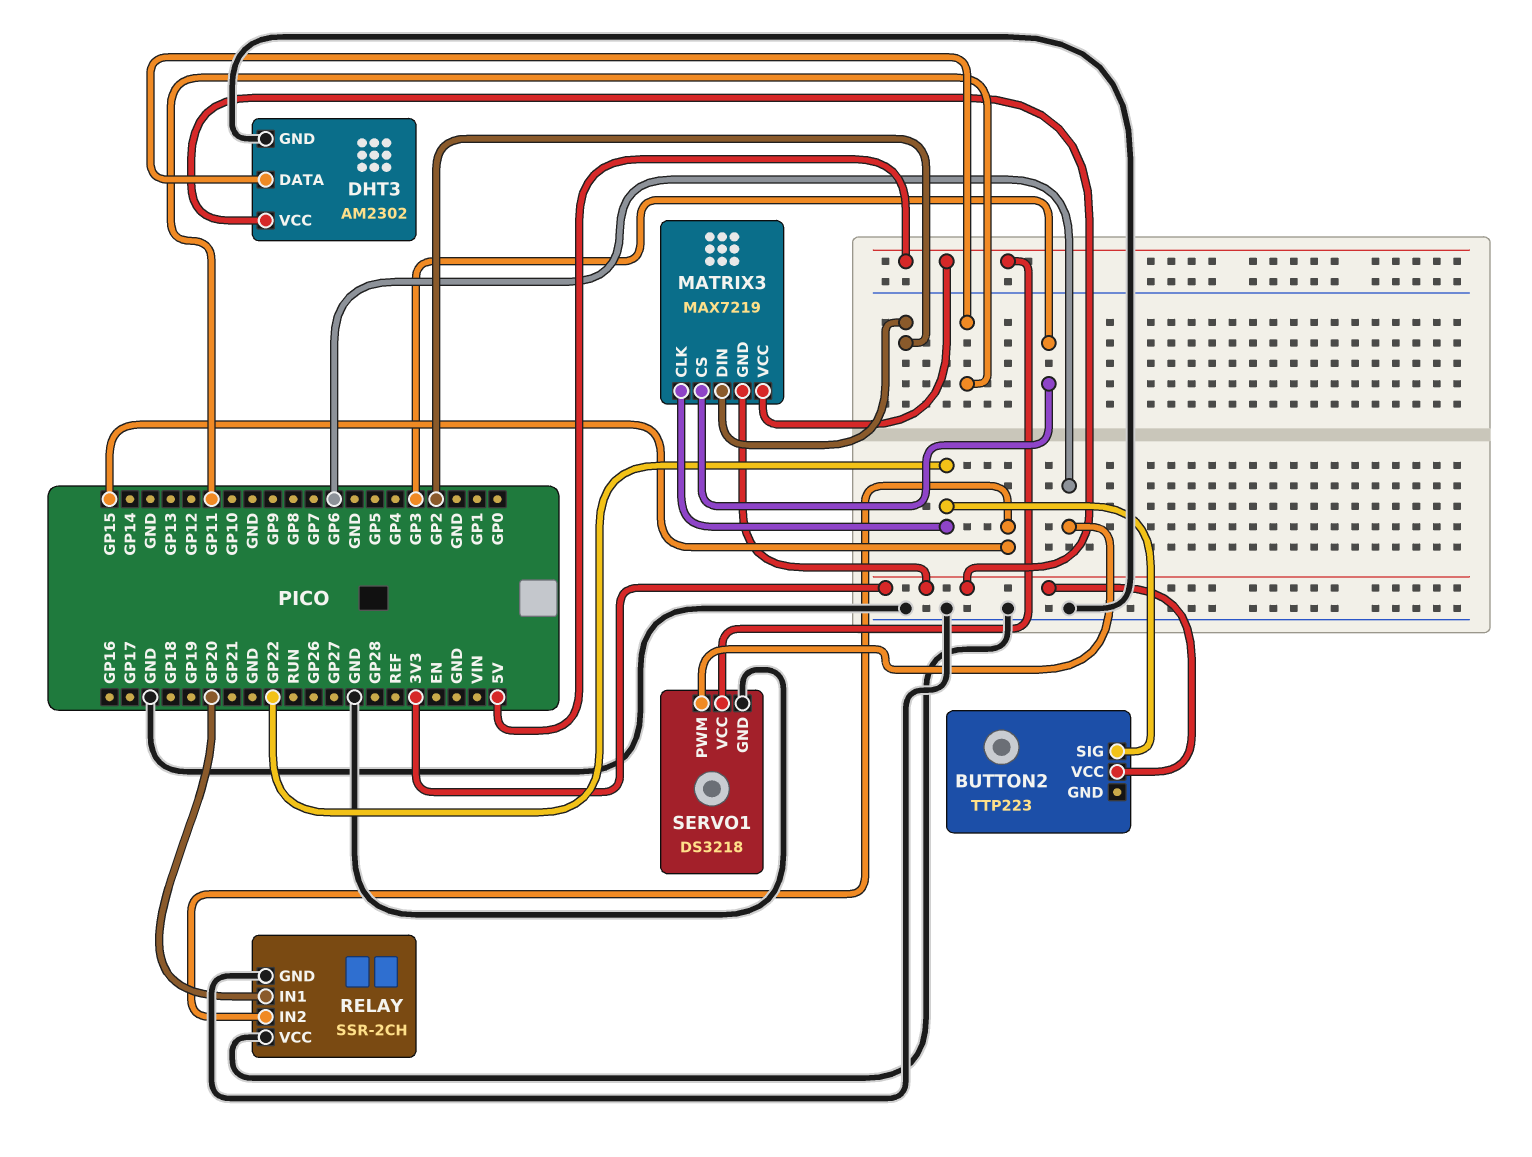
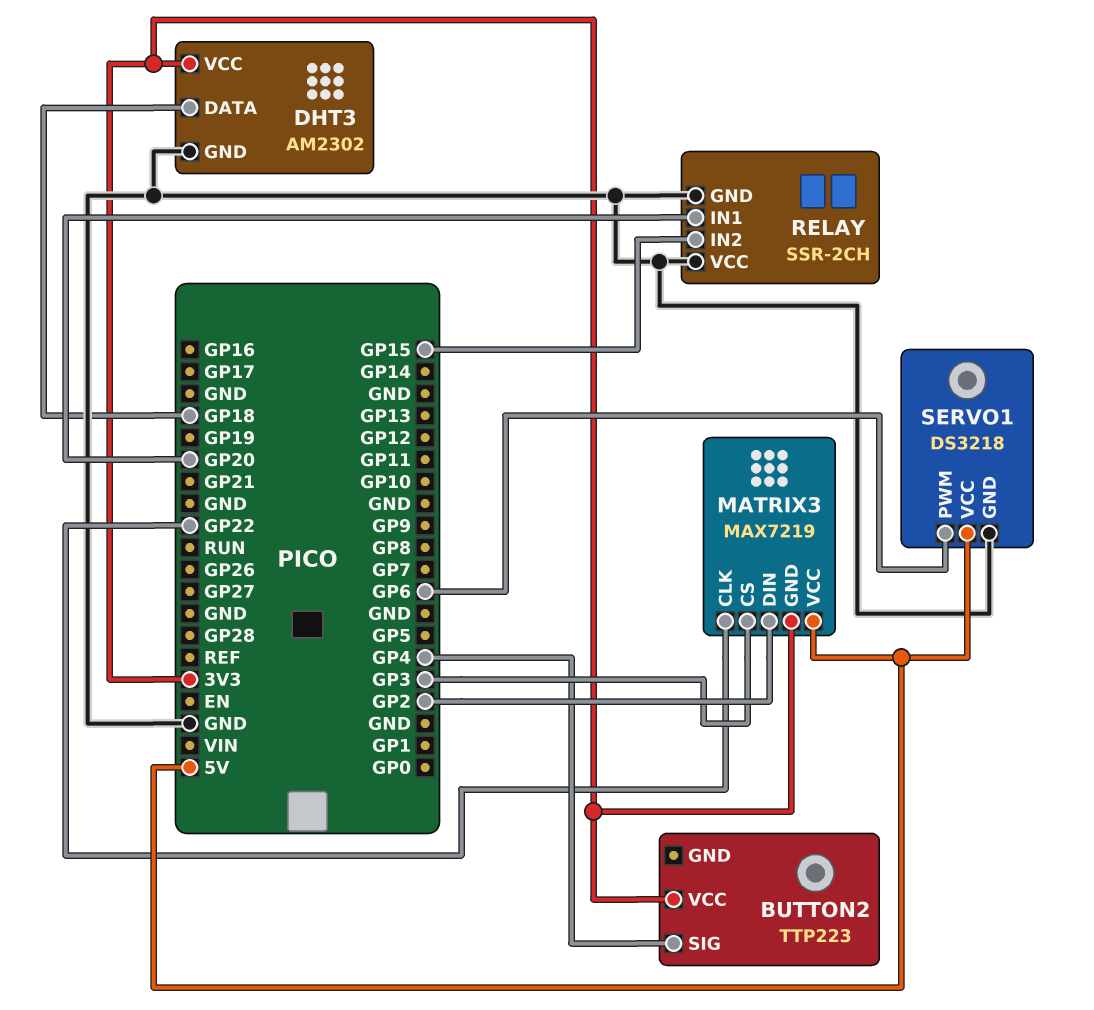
BUTTON2 pin SIG: GP22 -> GP4
DHT3 pin DATA: GP11 -> GP18

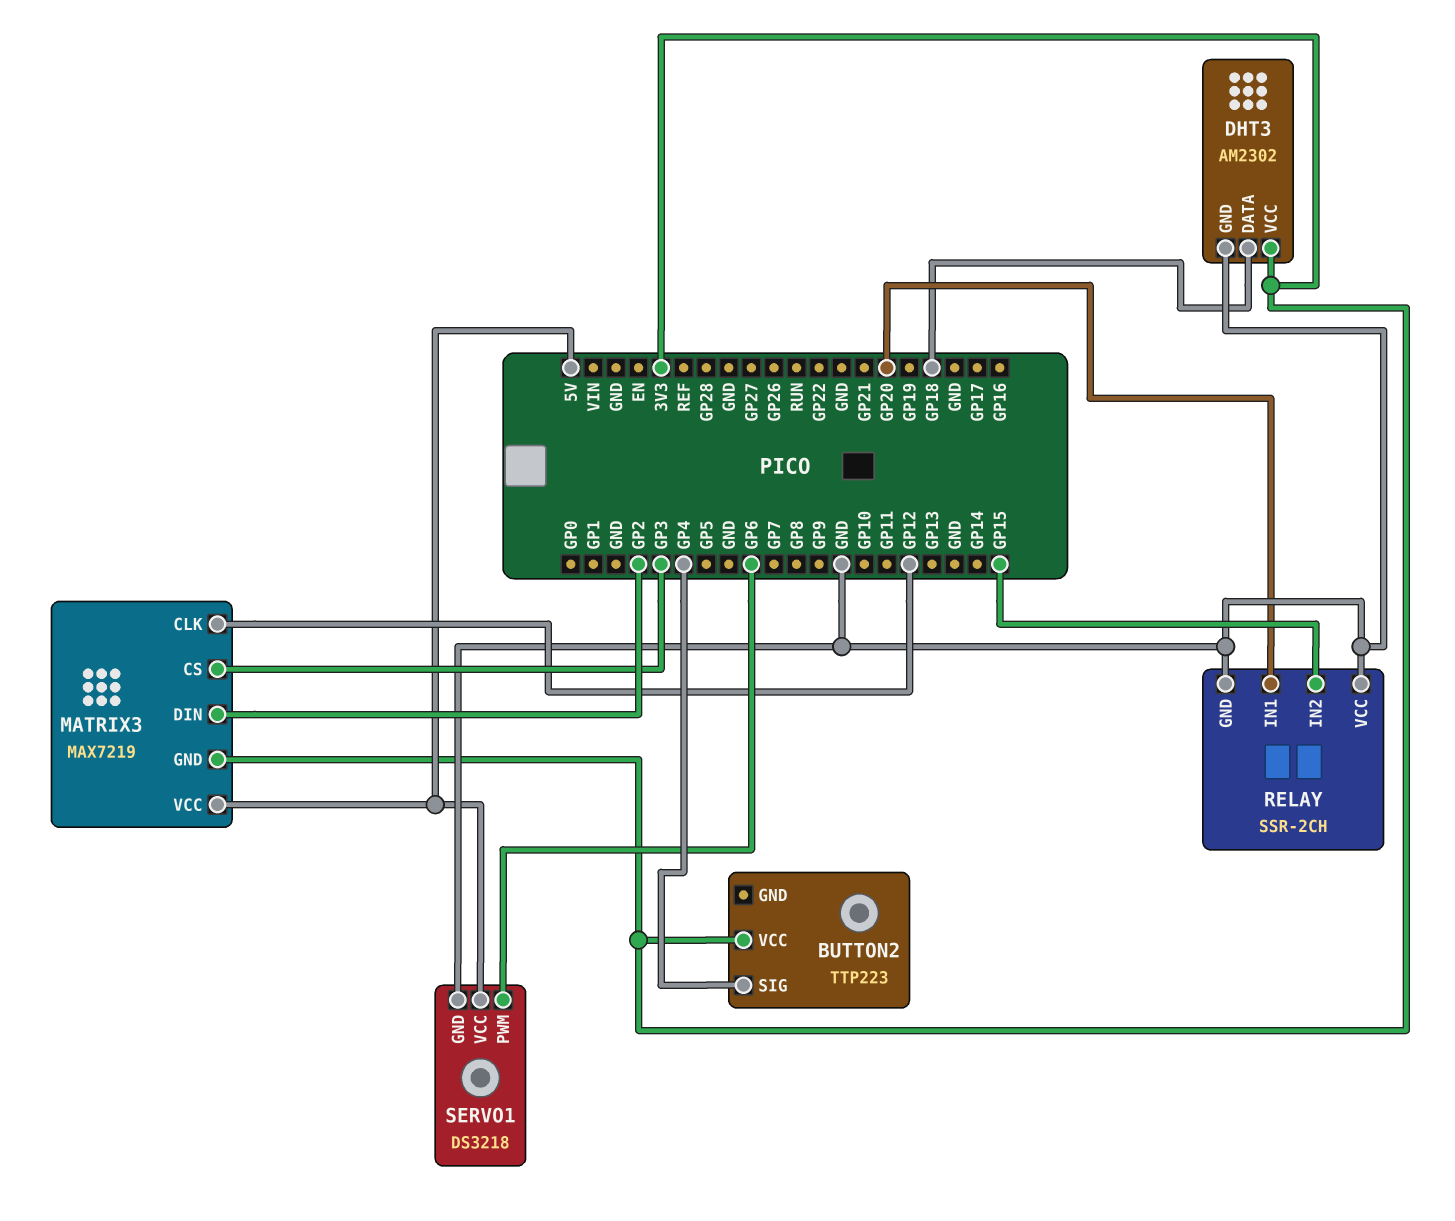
MATRIX3 pin CLK: GP22 -> GP12

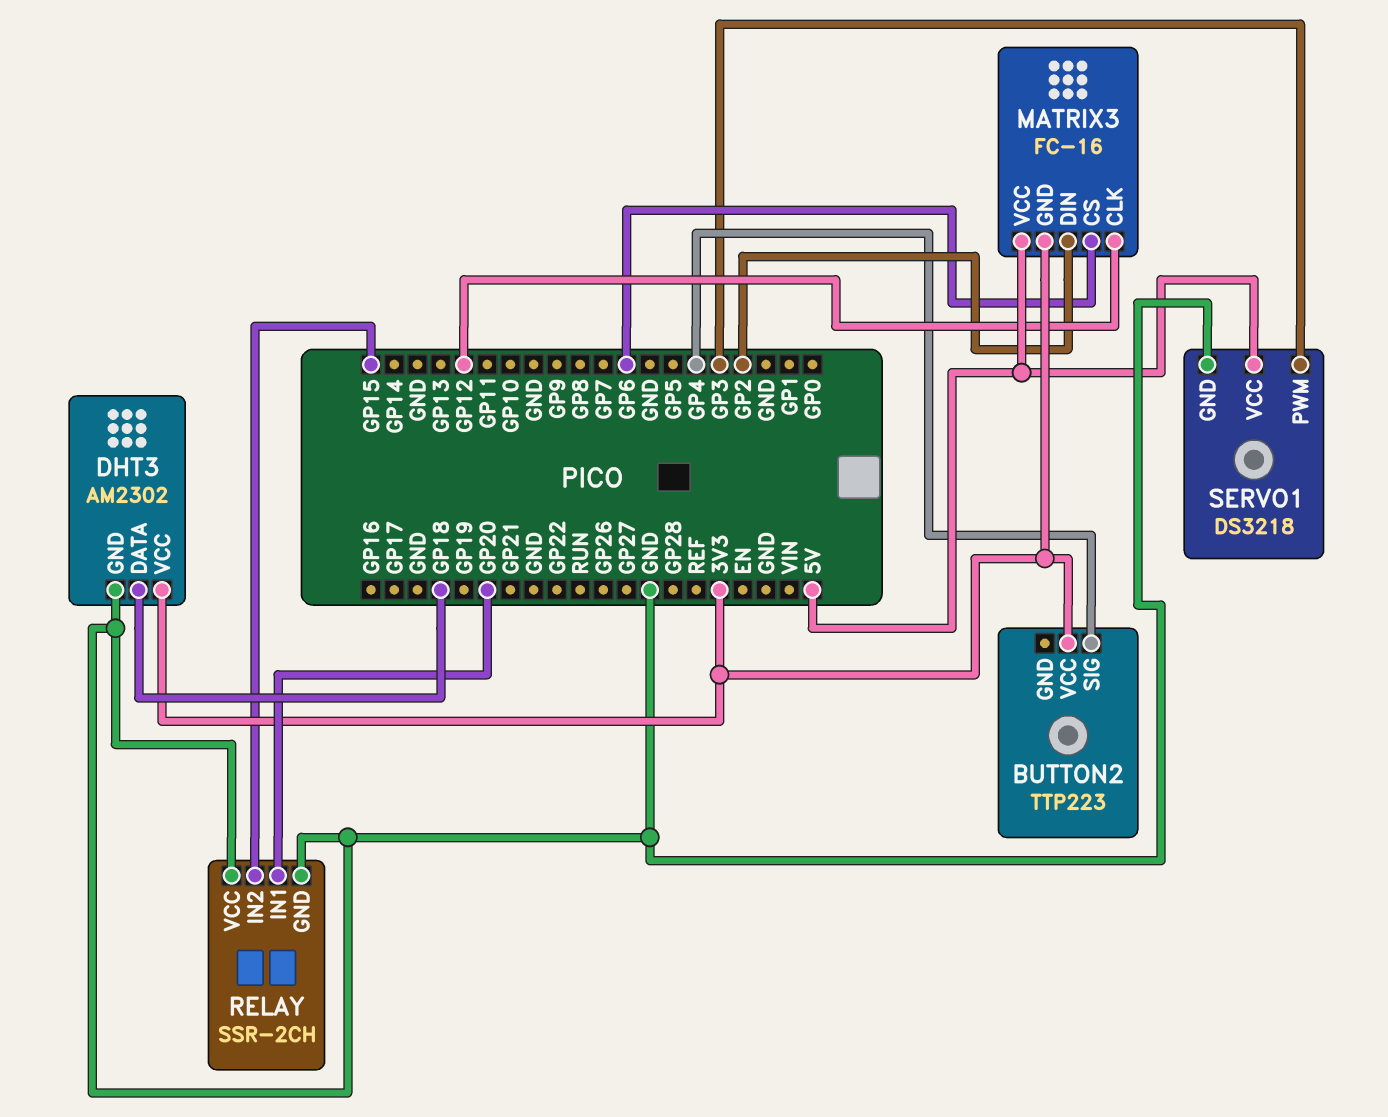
MATRIX3: MAX7219 -> FC-16
MATRIX3 pin CS: GP3 -> GP6
SERVO1 pin PWM: GP6 -> GP3

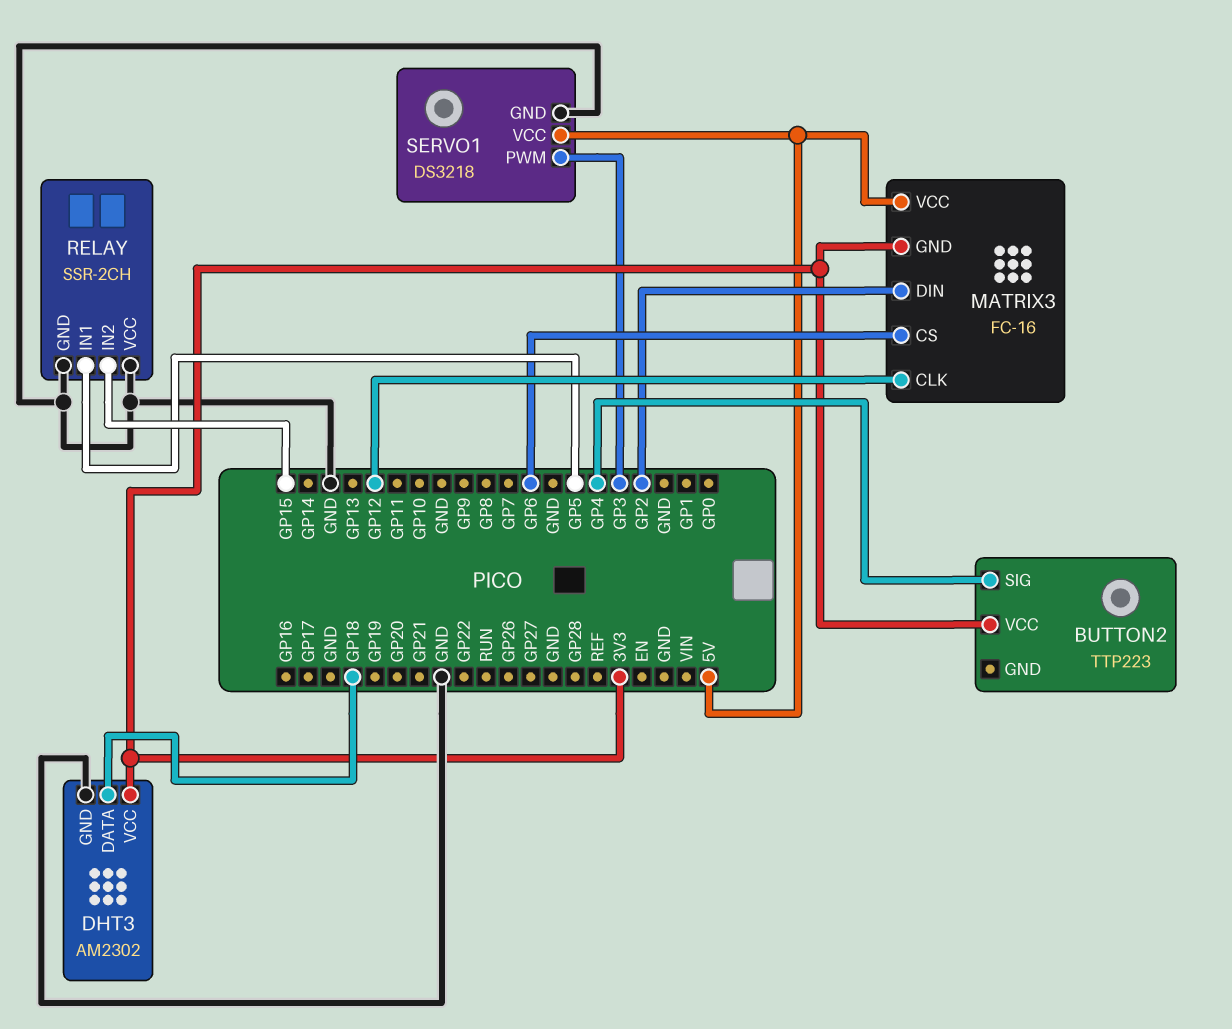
RELAY pin IN1: GP20 -> GP5

